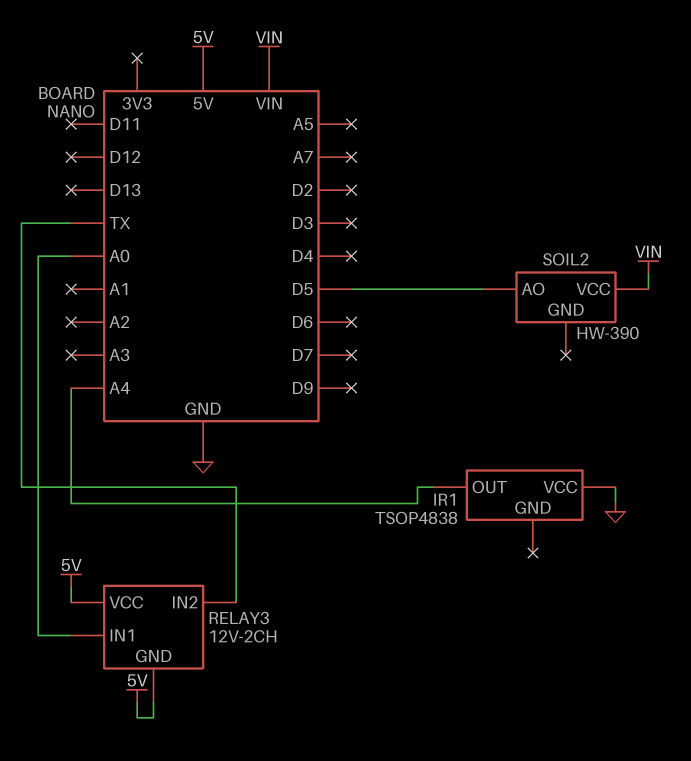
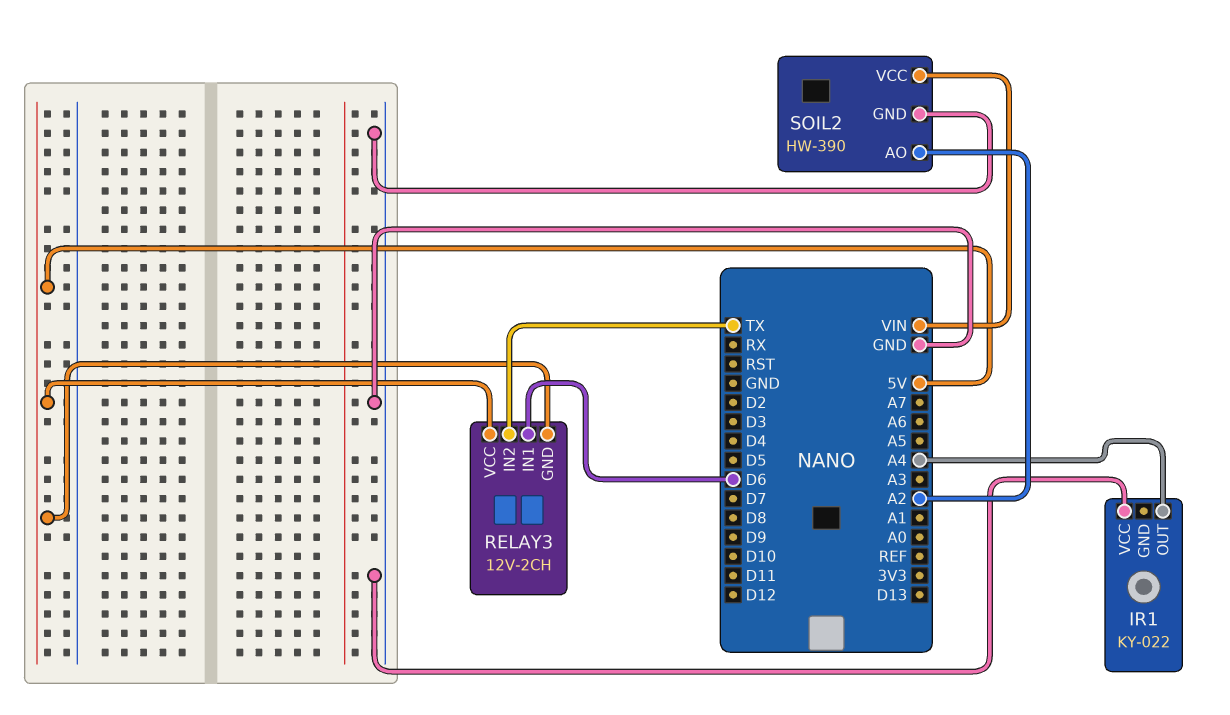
IR1: TSOP4838 -> KY-022
RELAY3 pin IN1: A0 -> D6
SOIL2 pin AO: D5 -> A2
SOIL2 pin GND: none -> GND

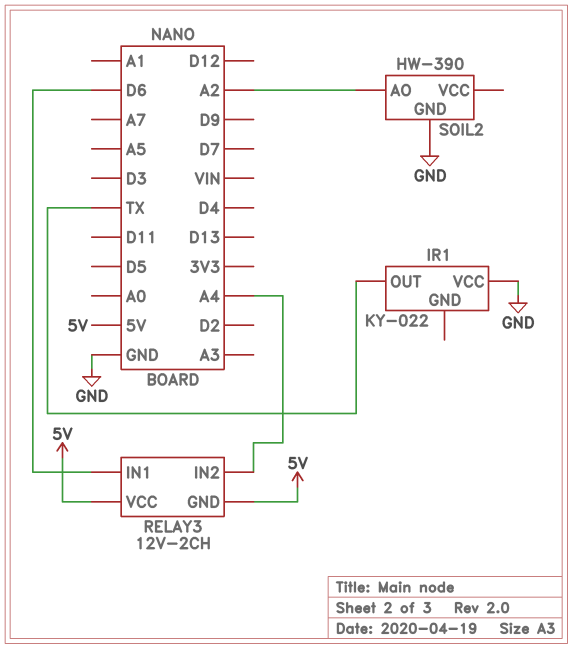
IR1 pin OUT: A4 -> TX
RELAY3 pin IN2: TX -> A4
SOIL2 pin VCC: VIN -> none

